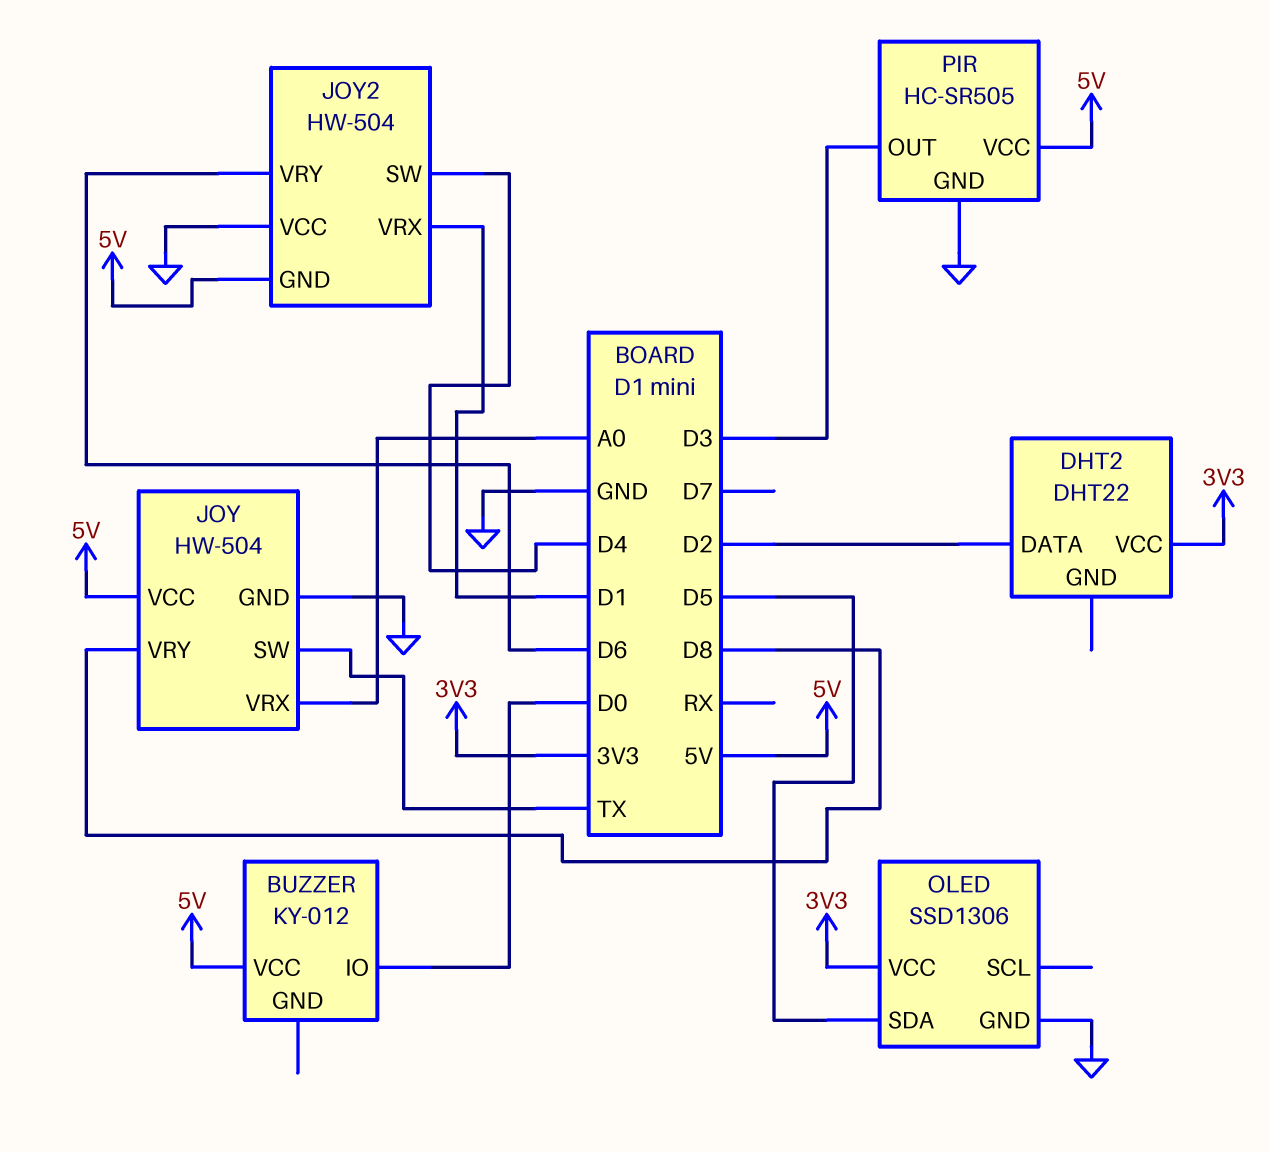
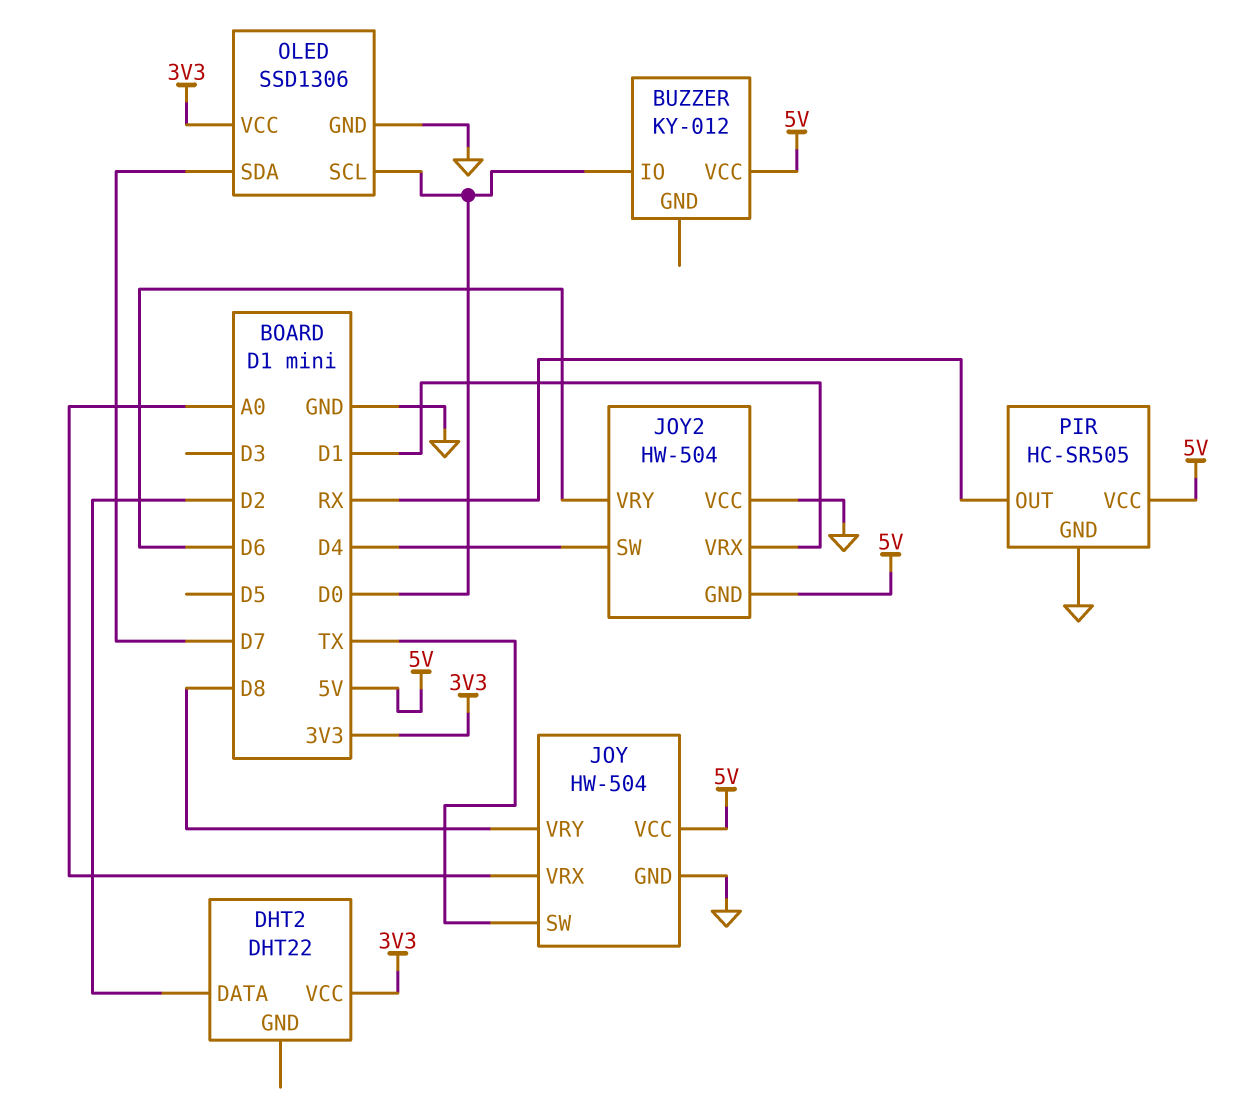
OLED pin SCL: none -> D0
OLED pin SDA: D5 -> D7
PIR pin OUT: D3 -> RX

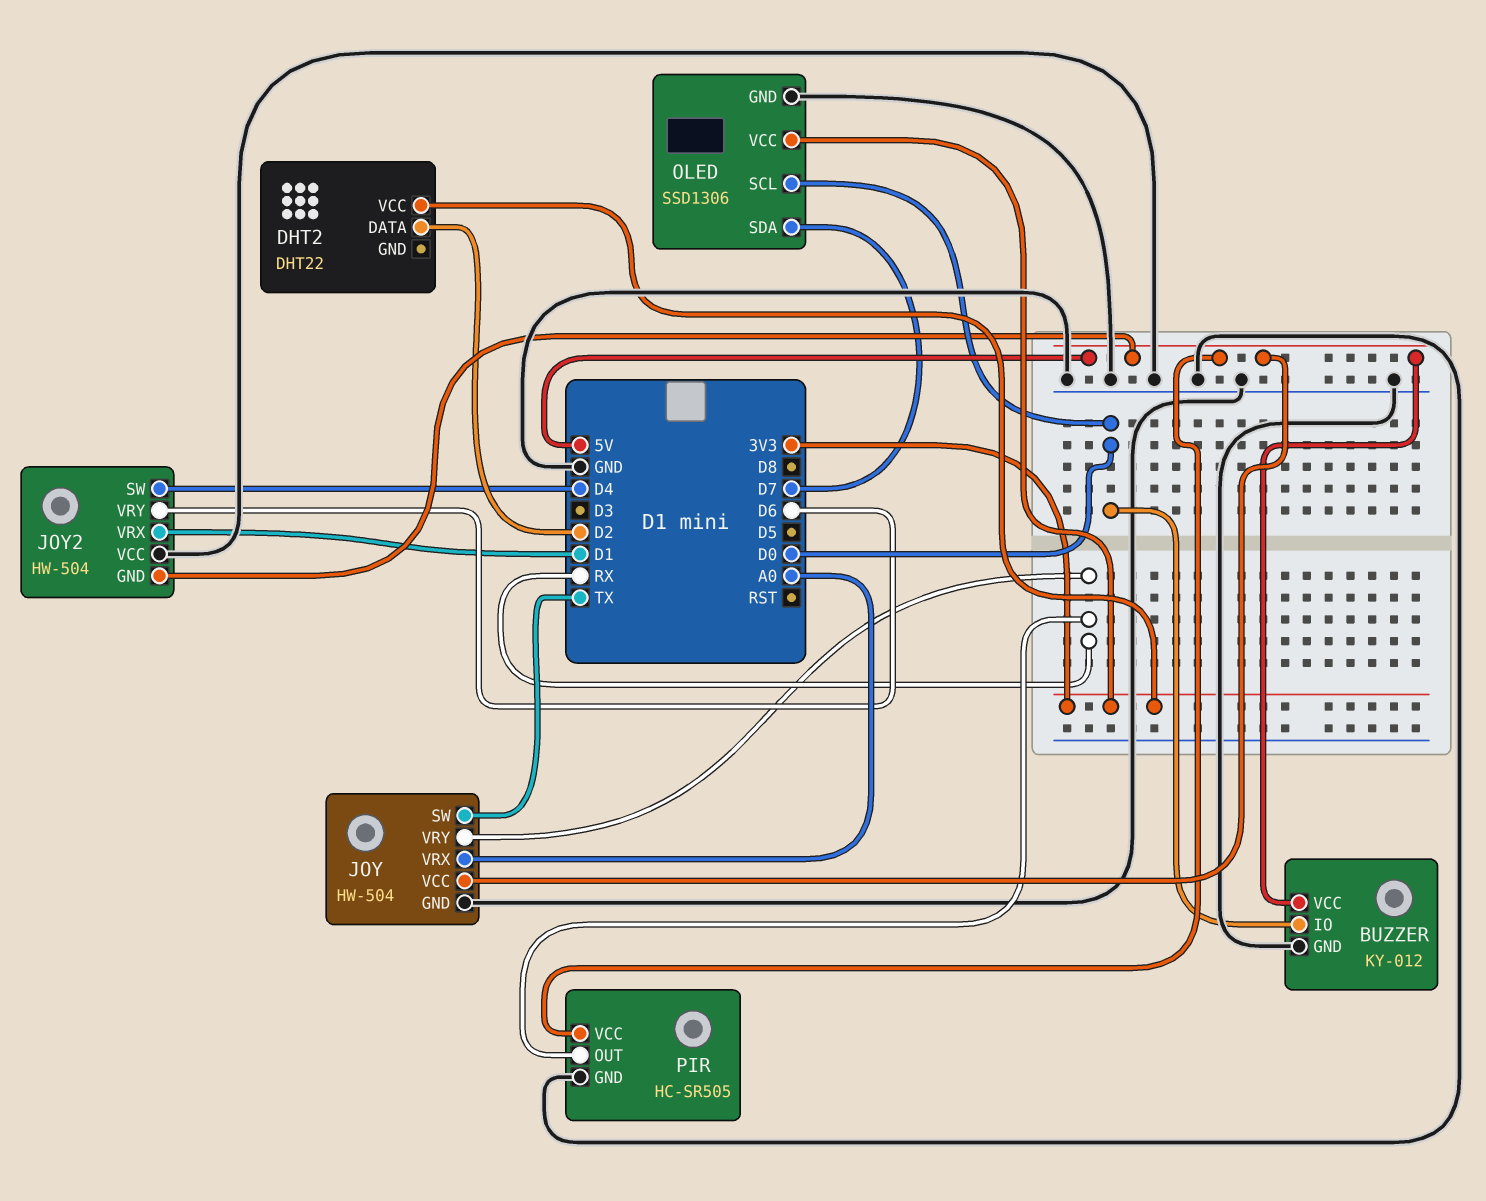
BUZZER pin GND: none -> GND
JOY pin VRY: D8 -> RX

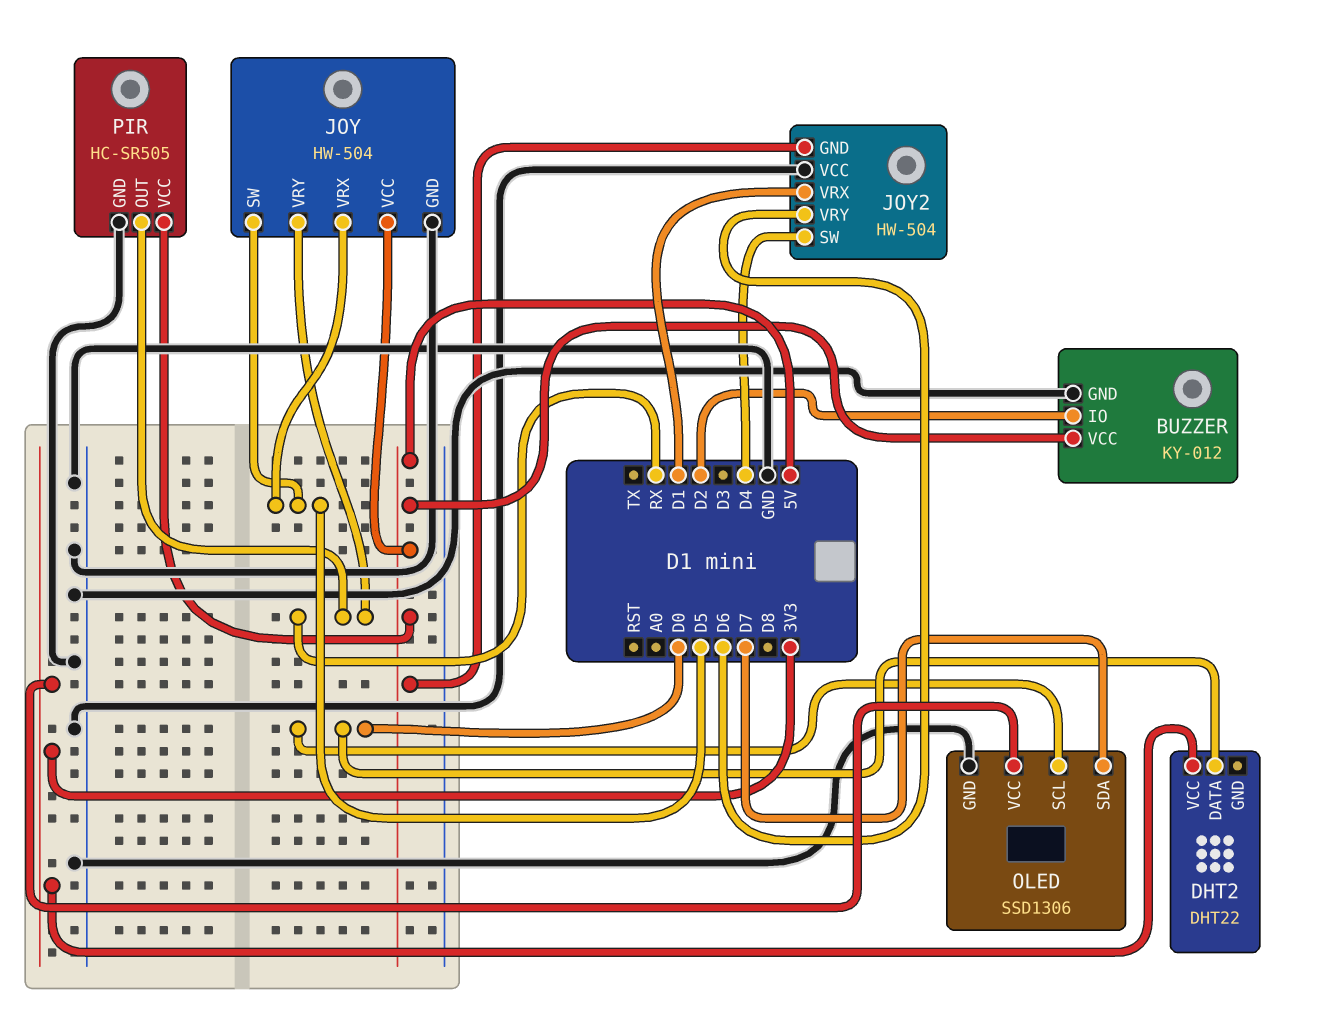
BUZZER pin IO: D0 -> D2
DHT2 pin DATA: D2 -> D0
JOY pin SW: TX -> D5
JOY pin VRX: A0 -> D5

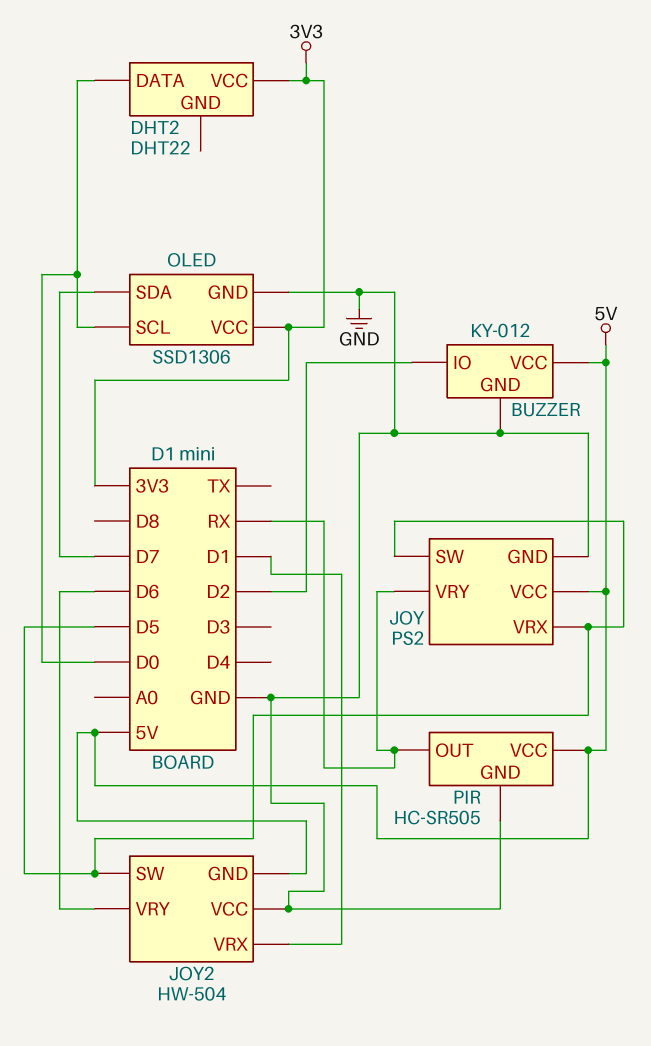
JOY: HW-504 -> PS2
JOY2 pin SW: D4 -> D5

